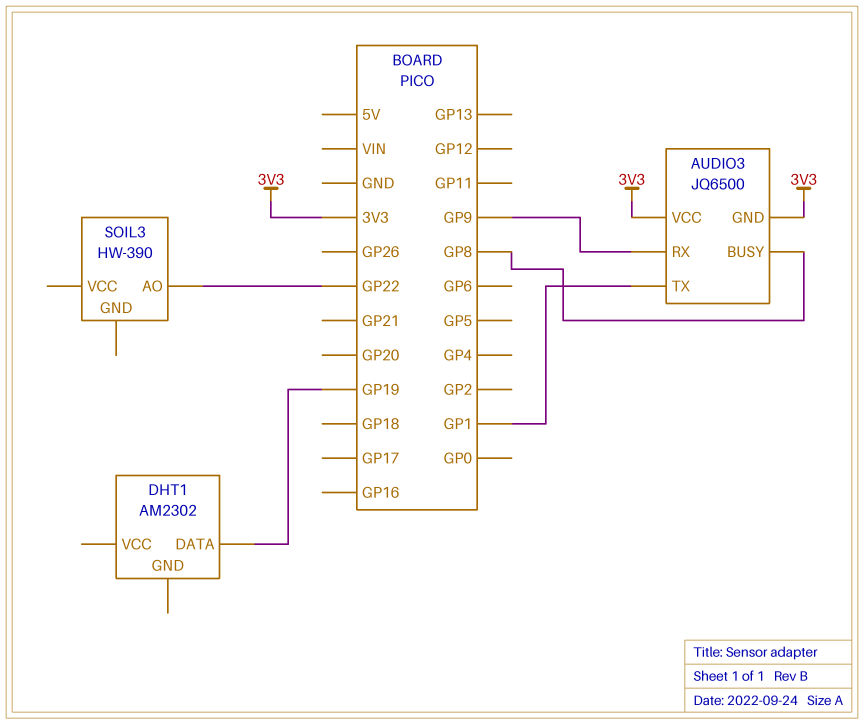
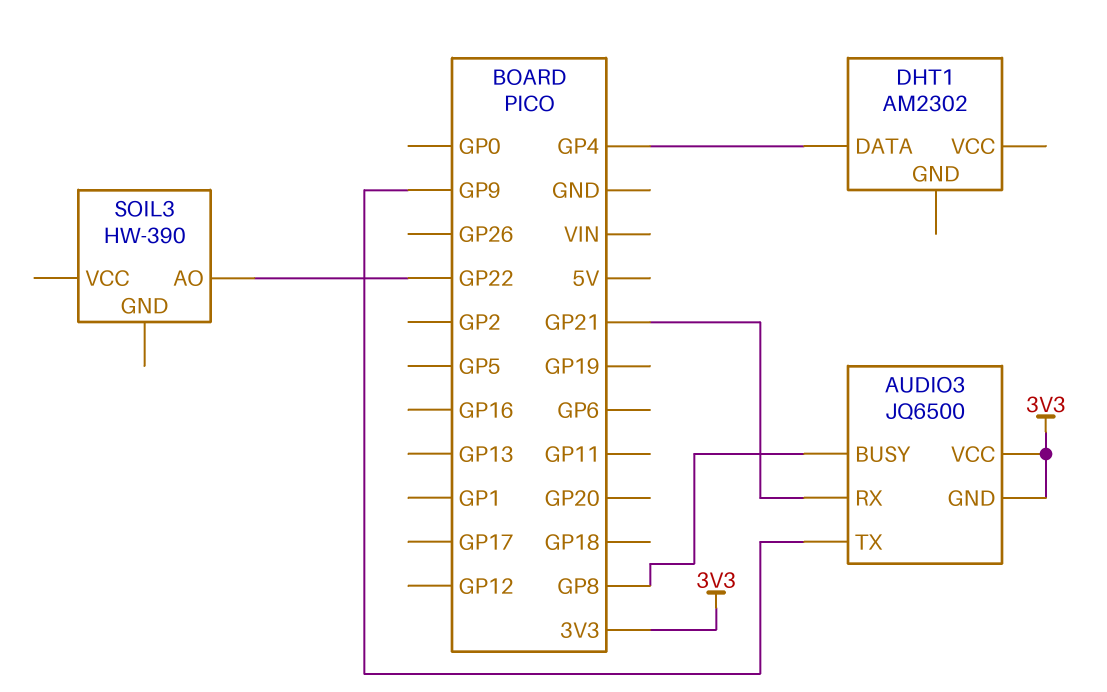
AUDIO3 pin RX: GP9 -> GP21
AUDIO3 pin TX: GP1 -> GP9
DHT1 pin DATA: GP19 -> GP4

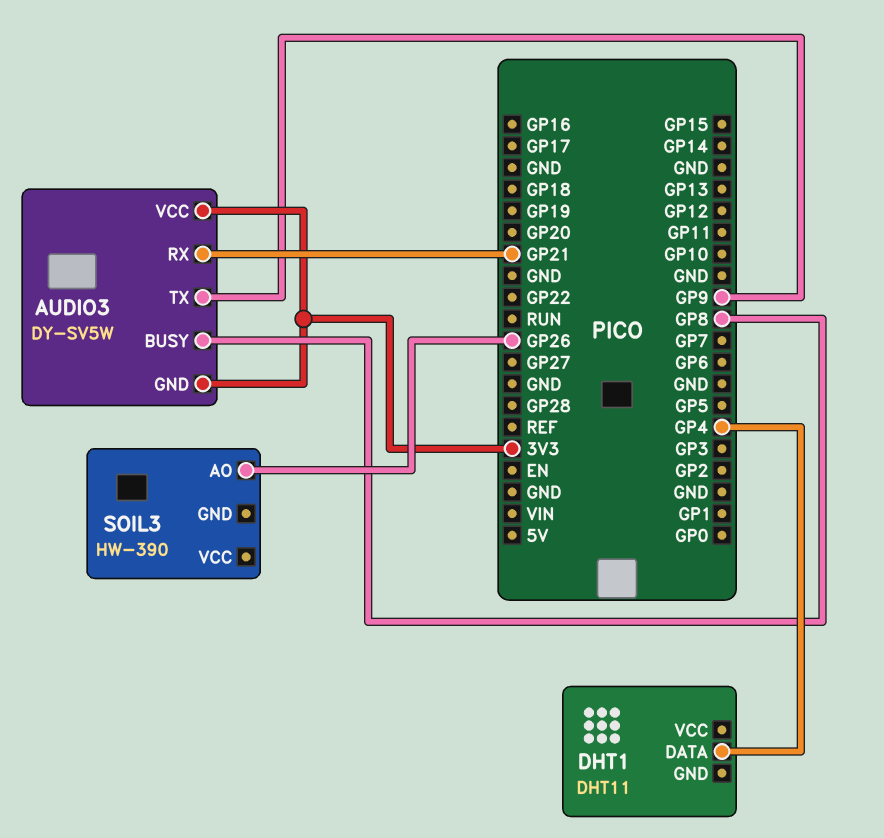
AUDIO3: JQ6500 -> DY-SV5W
DHT1: AM2302 -> DHT11
SOIL3 pin AO: GP22 -> GP26

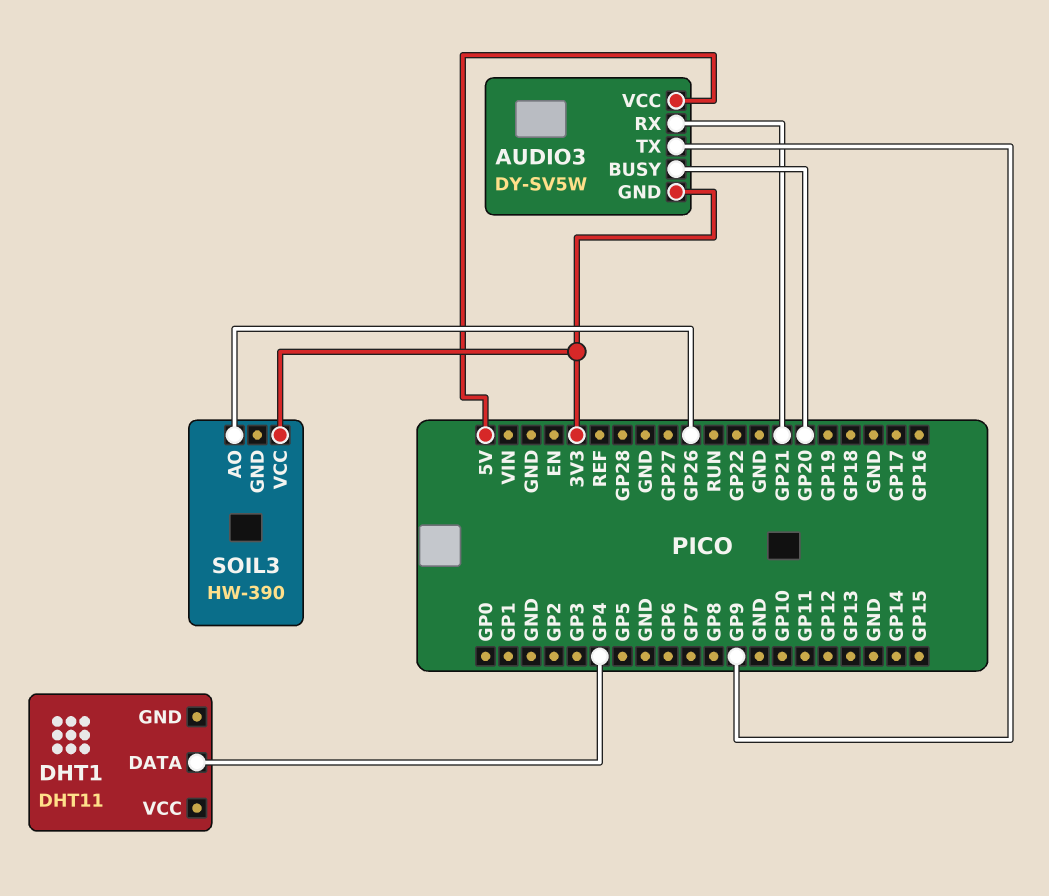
AUDIO3 pin BUSY: GP8 -> GP20
AUDIO3 pin VCC: 3V3 -> 5V
SOIL3 pin VCC: none -> 3V3

